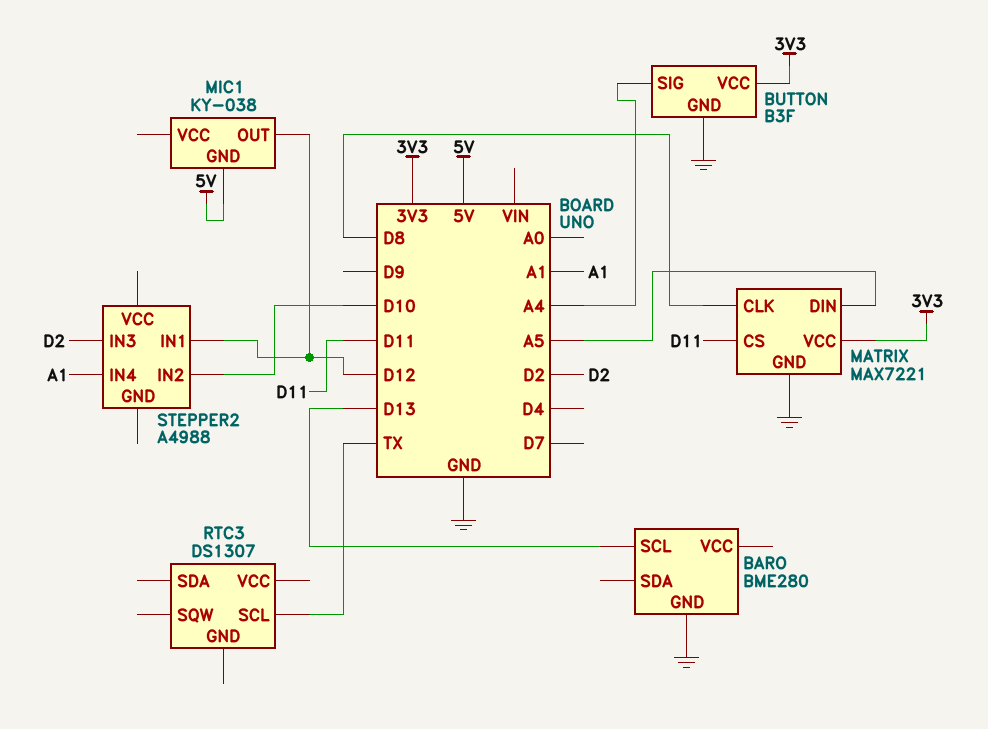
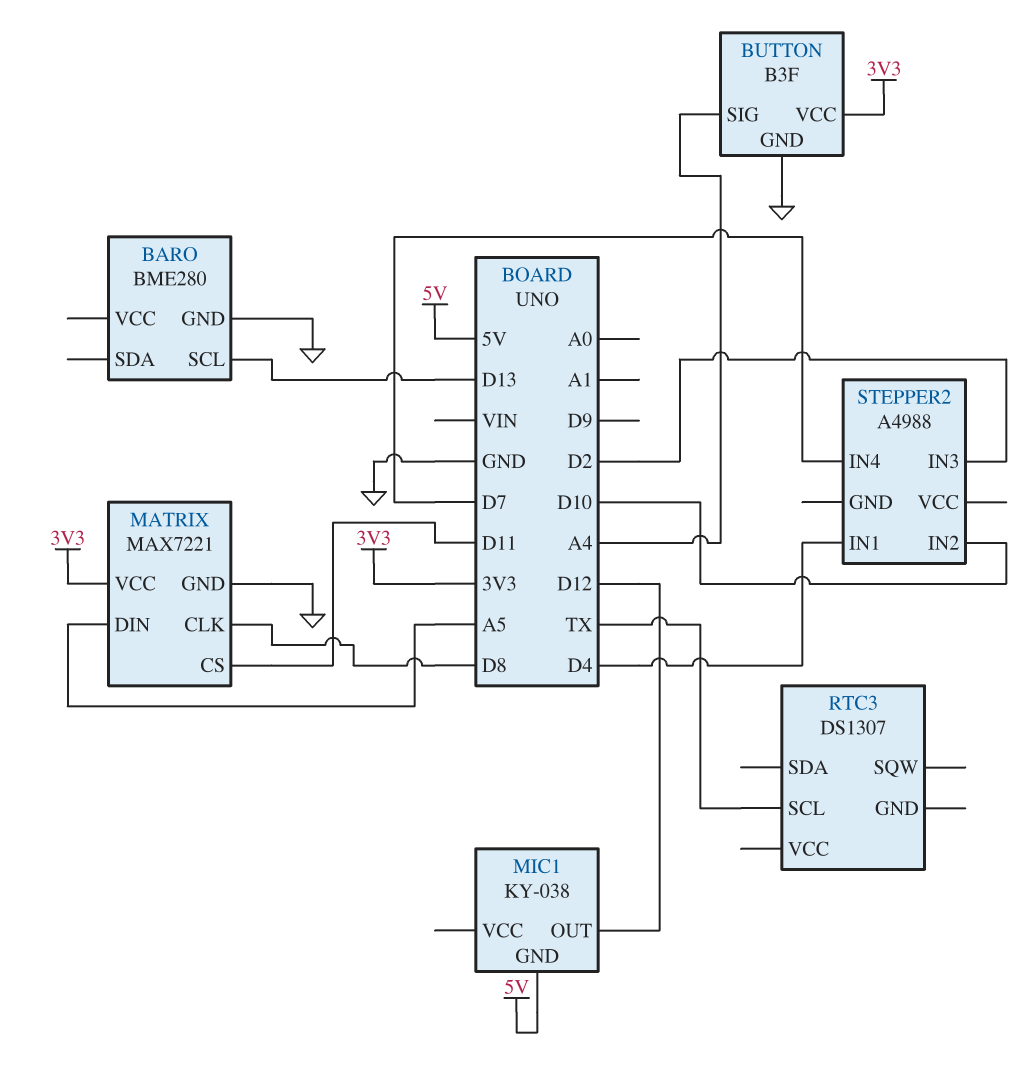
STEPPER2 pin IN1: D12 -> D4
STEPPER2 pin IN4: A1 -> D7

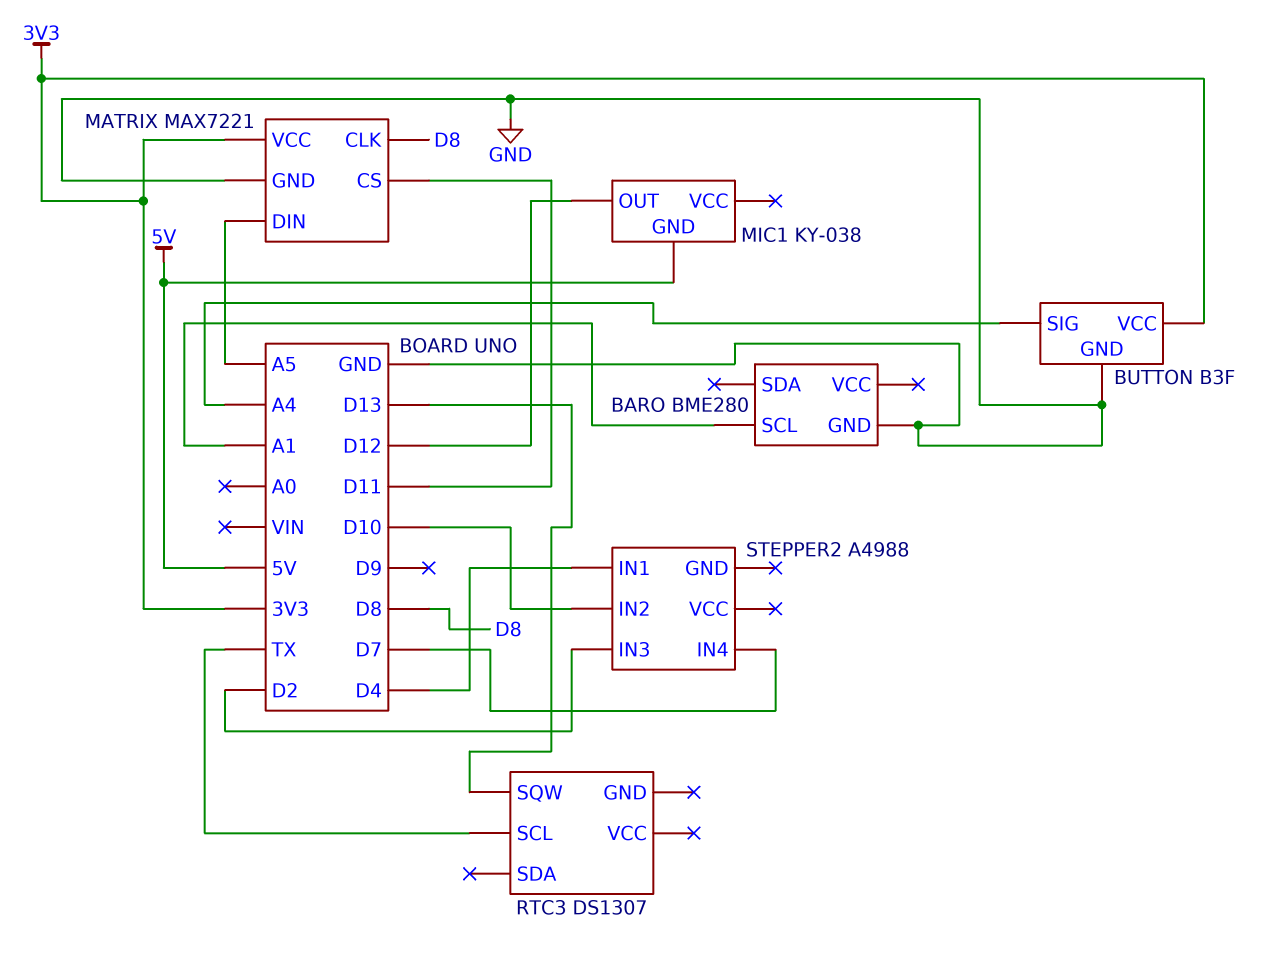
BARO pin SCL: D13 -> A1
RTC3 pin SQW: none -> D13

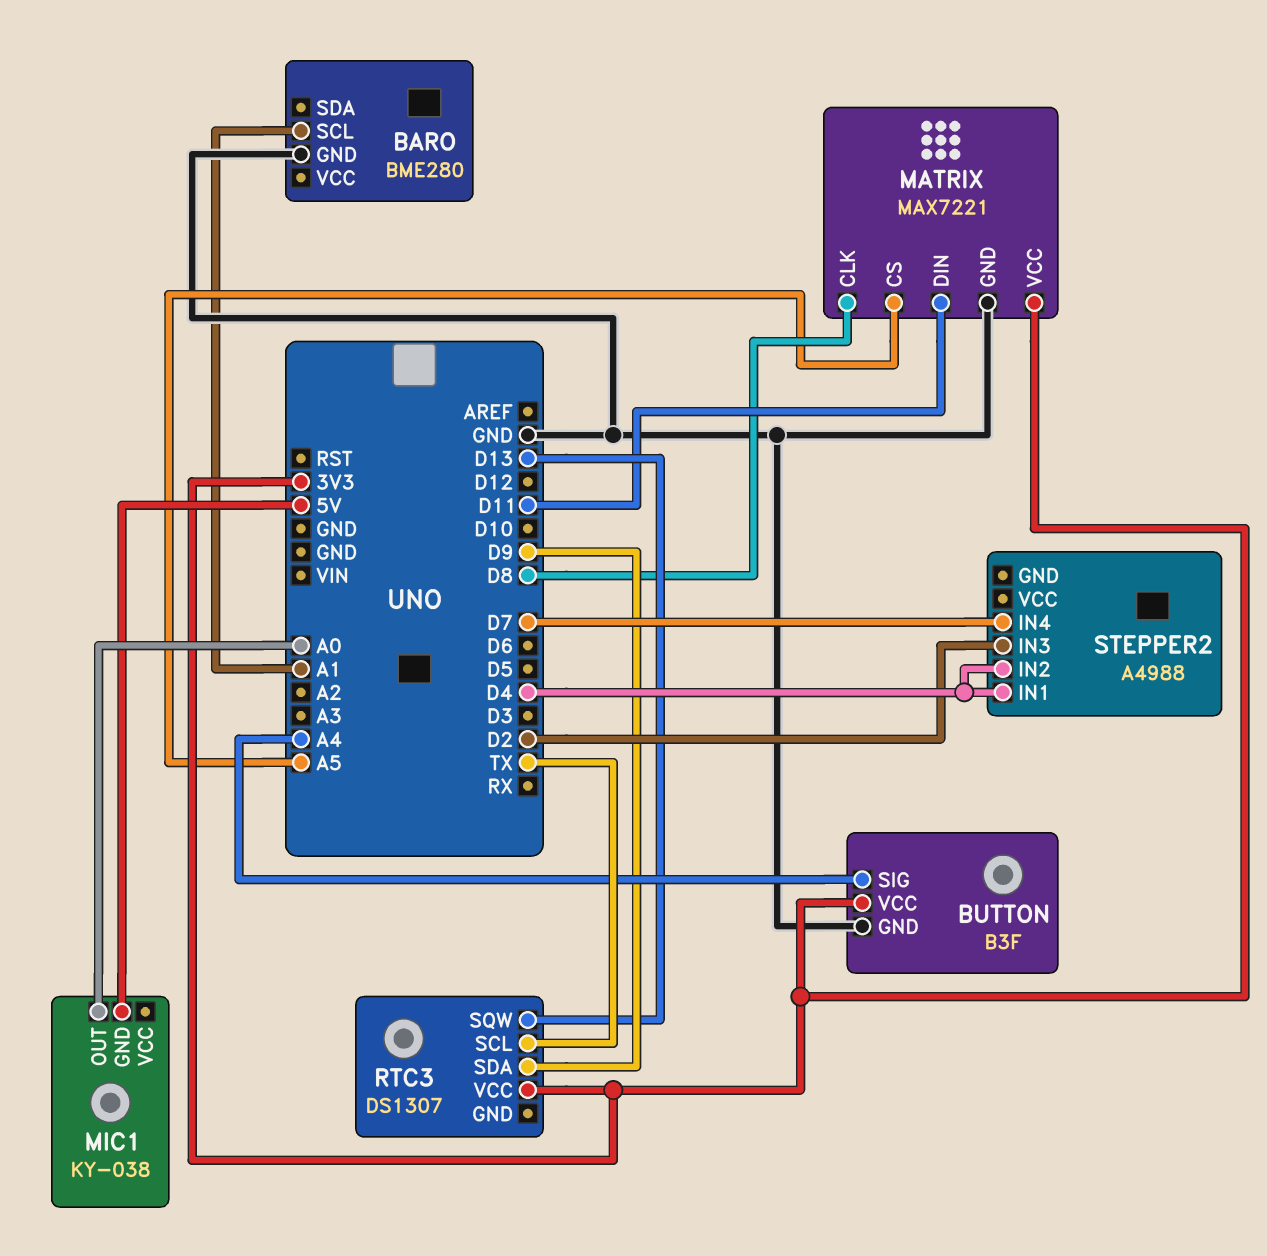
MATRIX pin CS: D11 -> A5
MATRIX pin DIN: A5 -> D11
MIC1 pin OUT: D12 -> A0
RTC3 pin SDA: none -> D9
RTC3 pin VCC: none -> 3V3
STEPPER2 pin IN2: D10 -> D4

